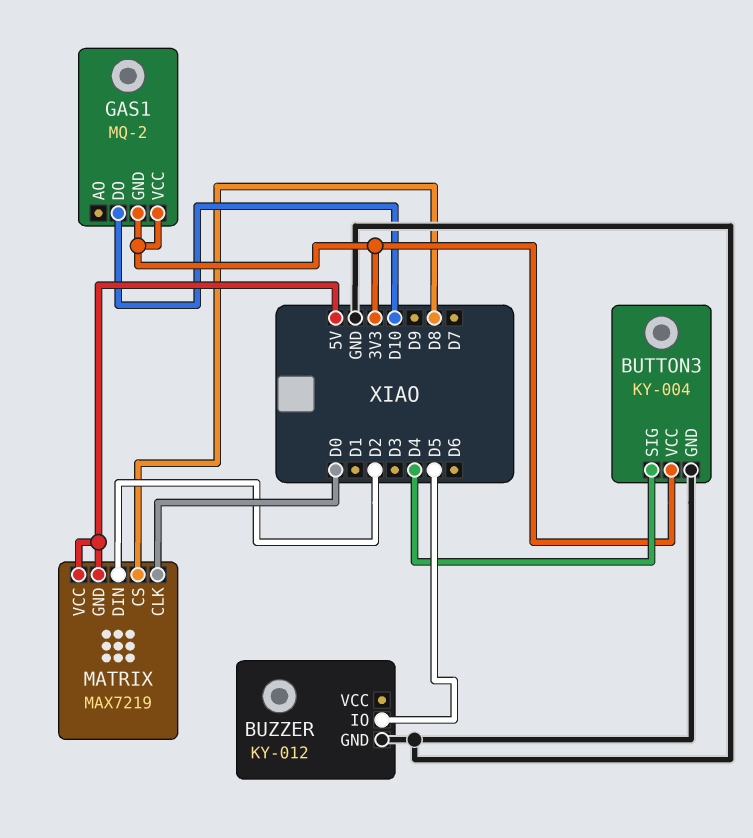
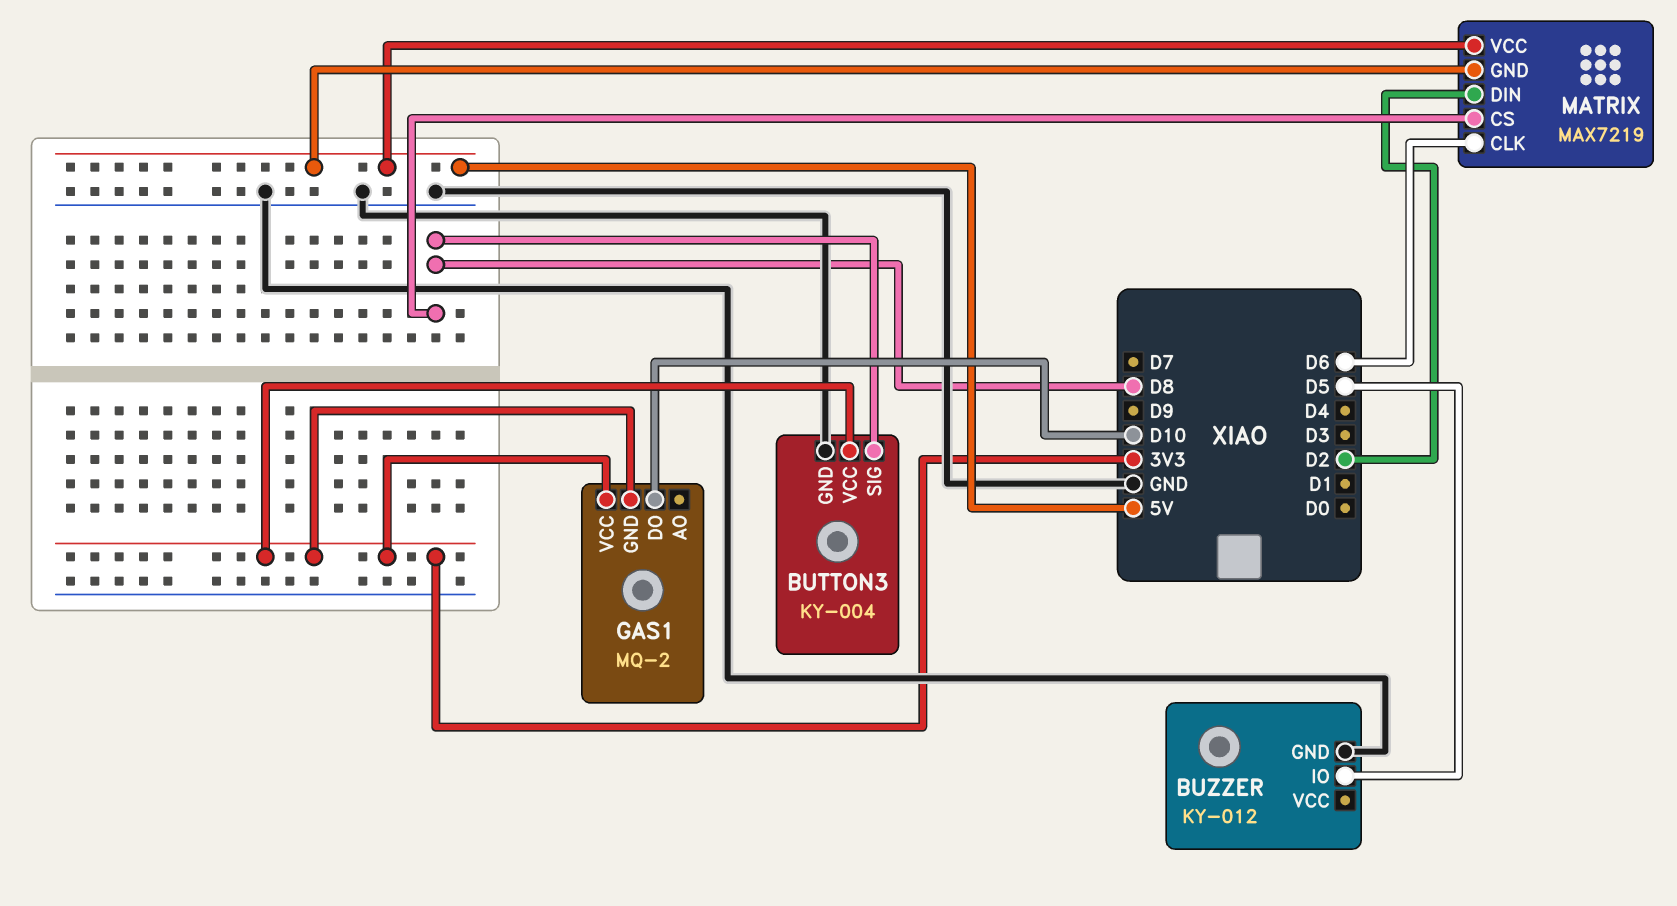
BUTTON3 pin SIG: D4 -> D8
MATRIX pin CLK: D0 -> D6

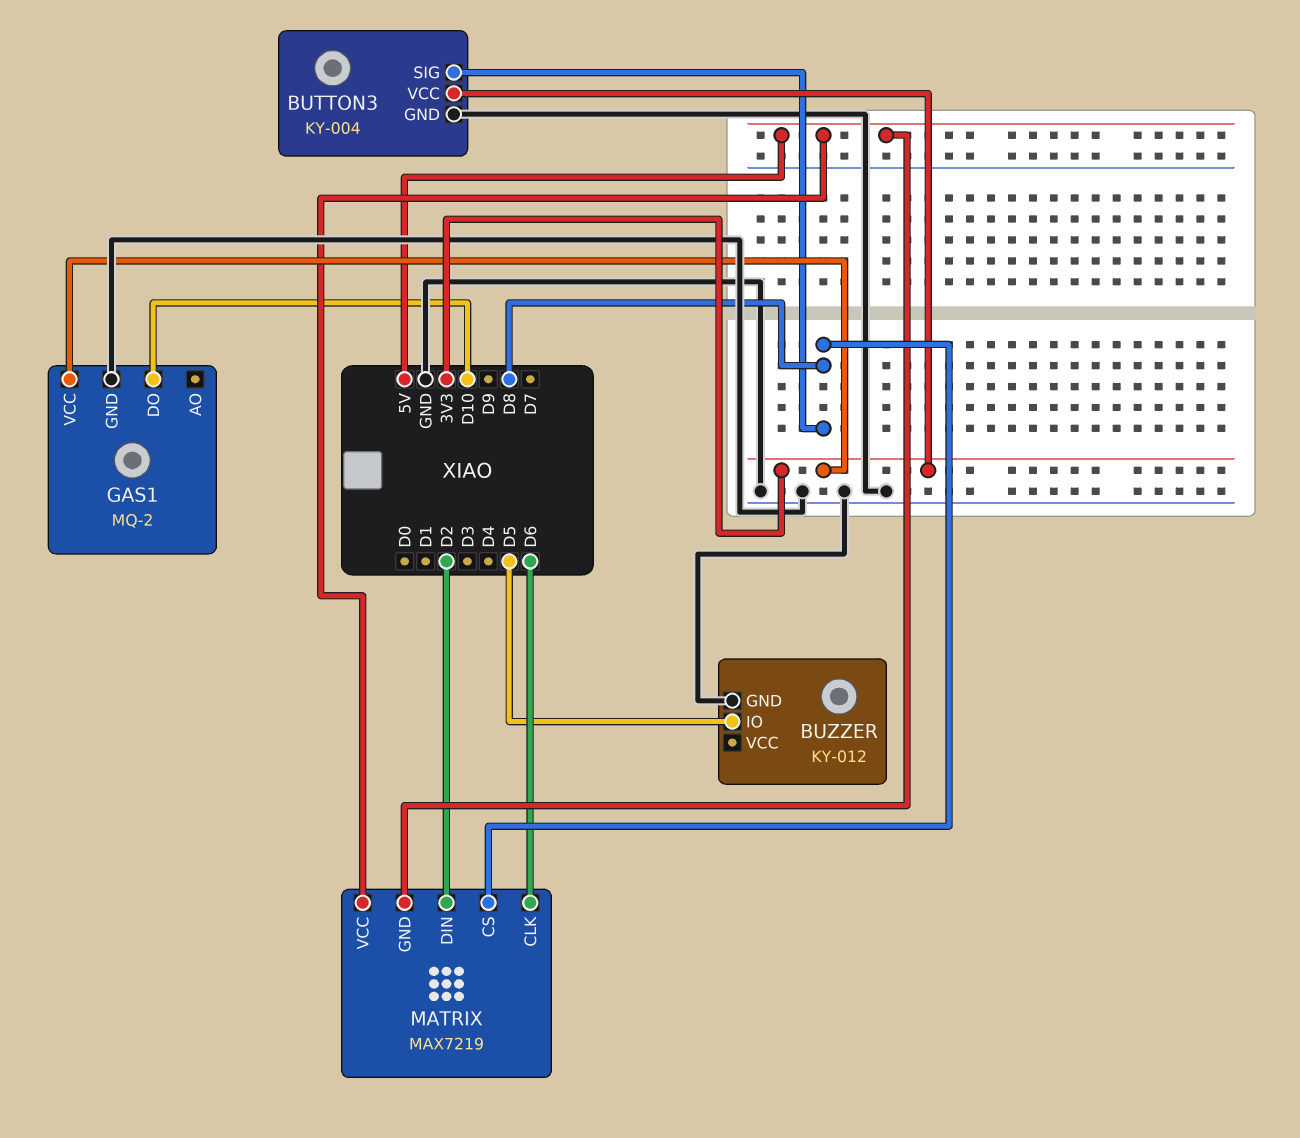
GAS1 pin GND: 3V3 -> GND

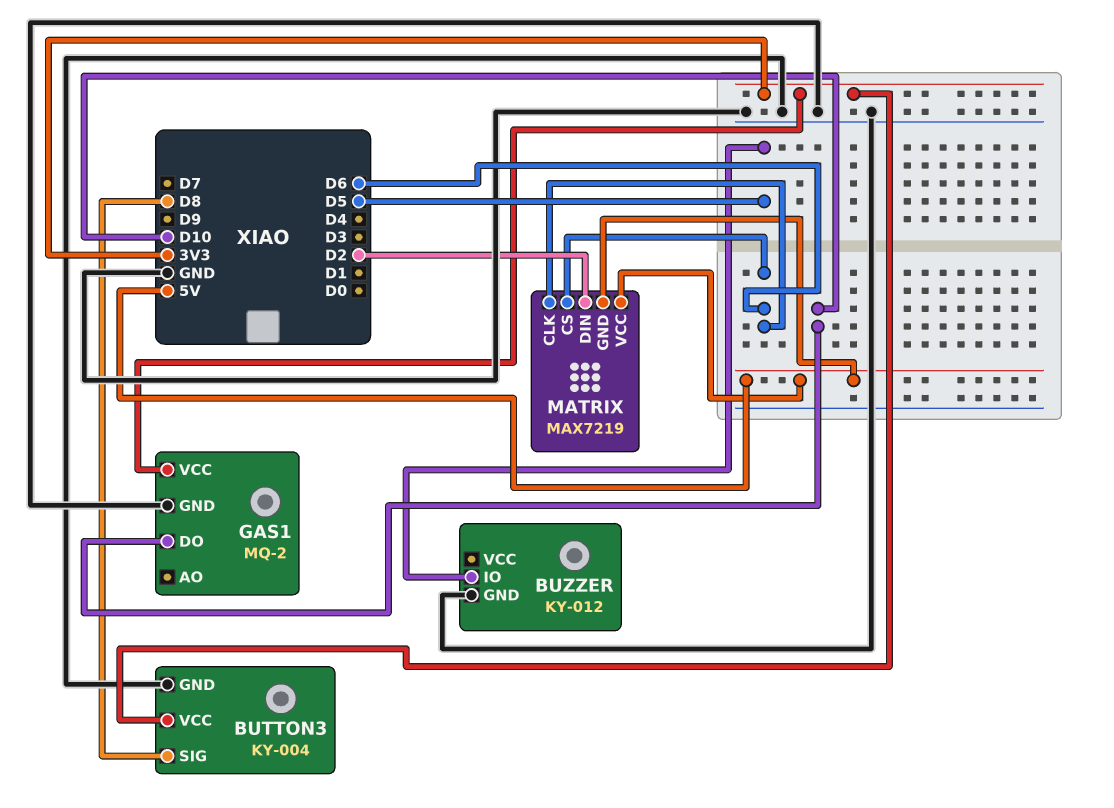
MATRIX pin CS: D8 -> D6

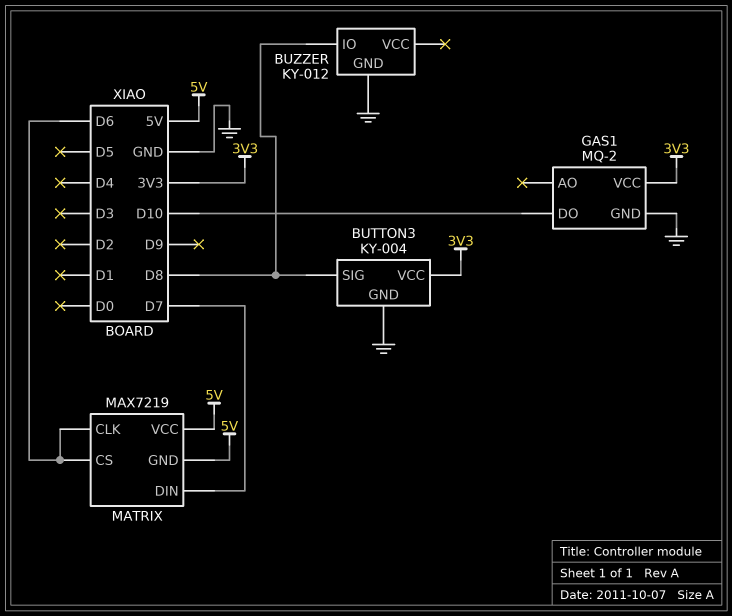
BUZZER pin IO: D5 -> D8
MATRIX pin DIN: D2 -> D7

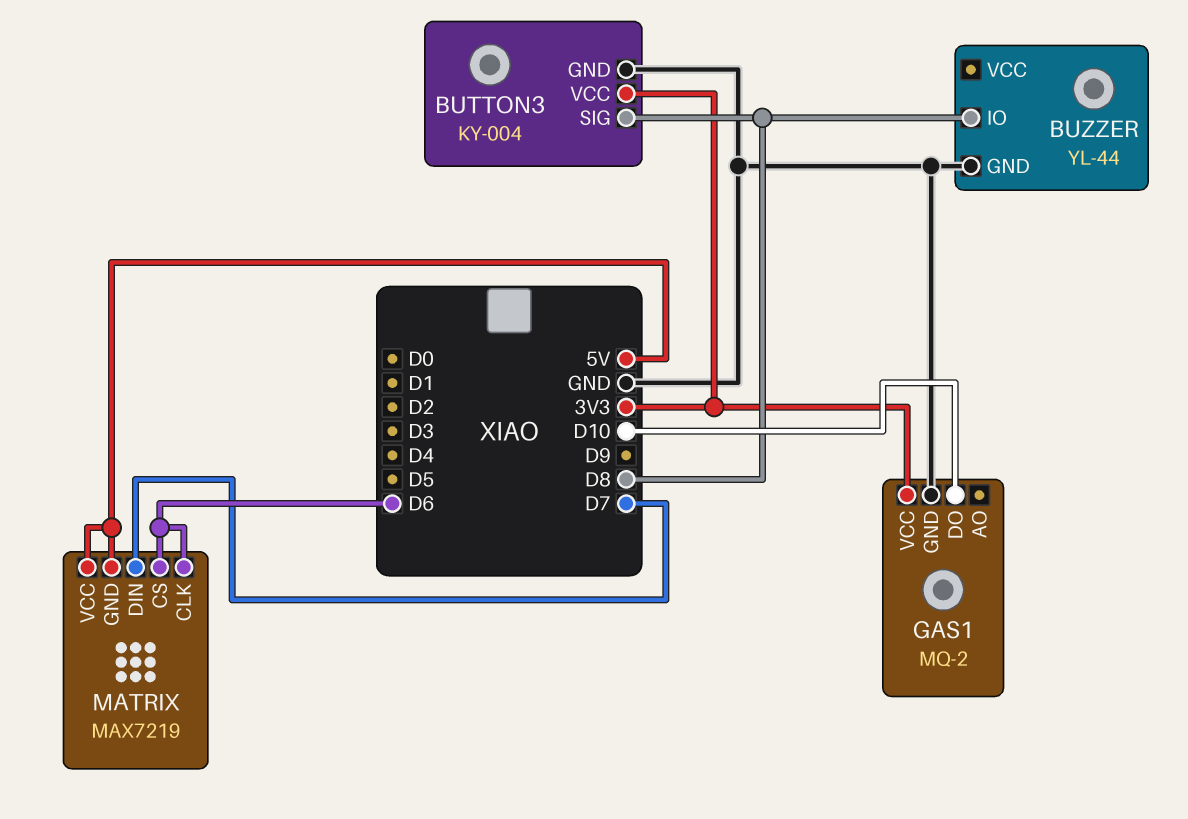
BUZZER: KY-012 -> YL-44

